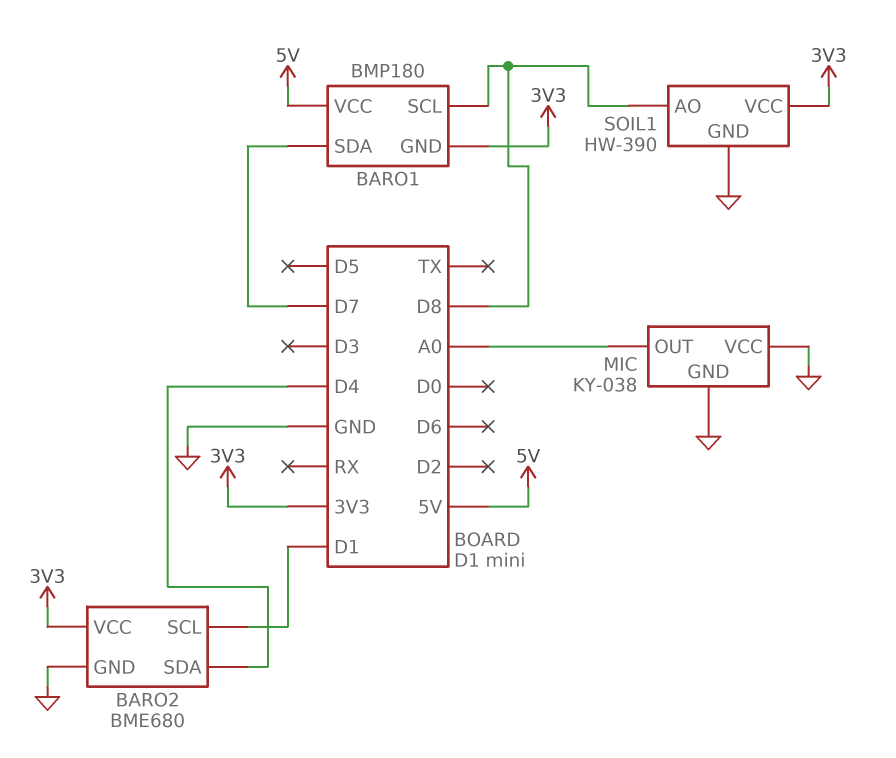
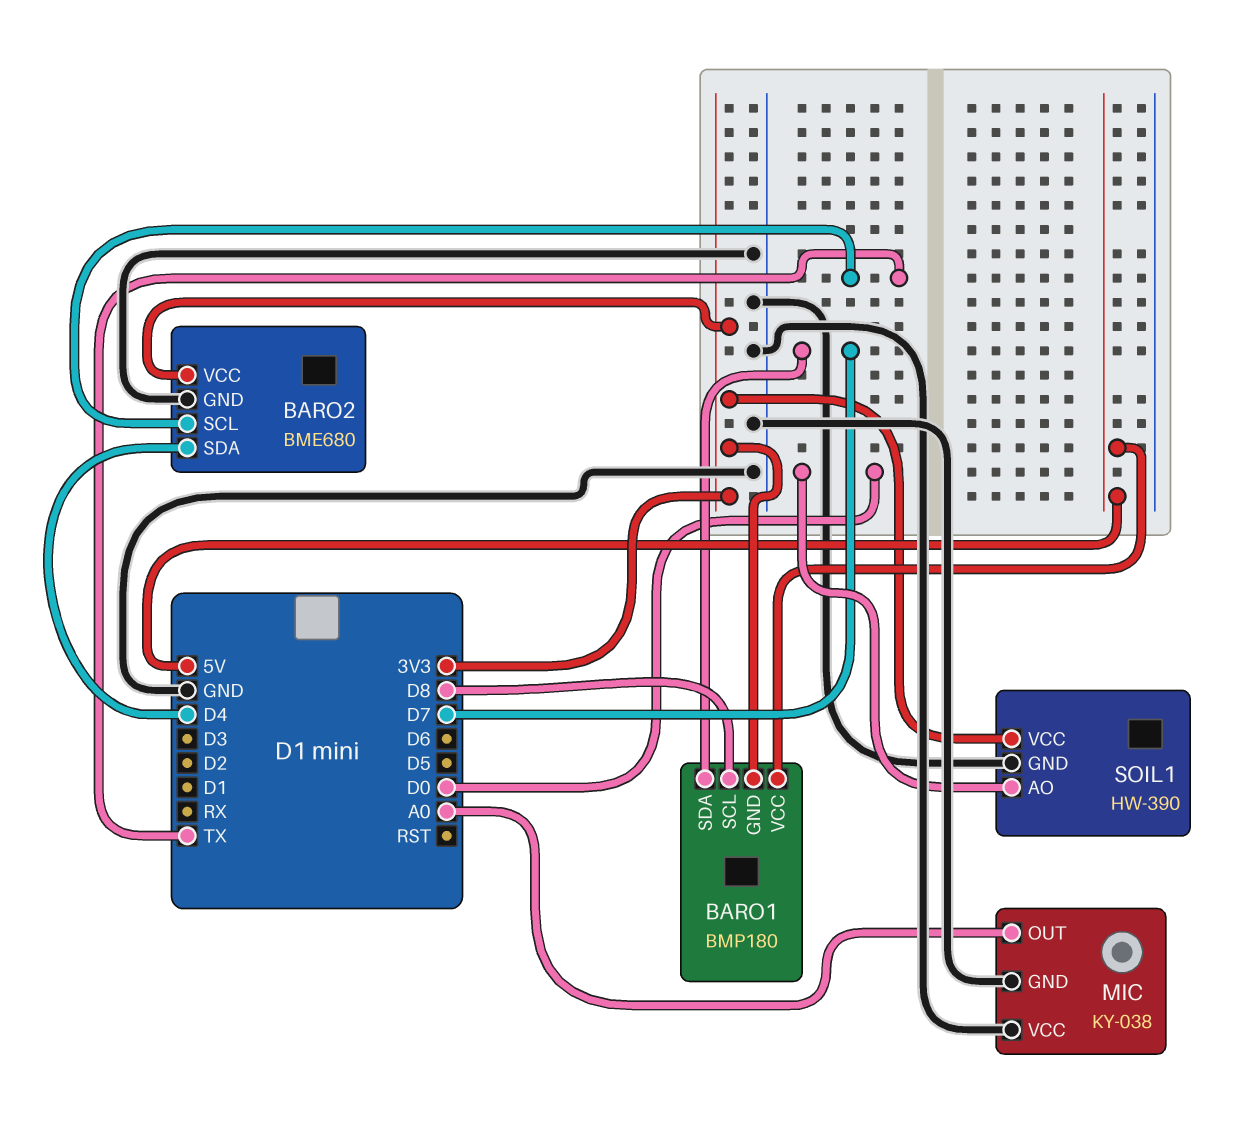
BARO2 pin SCL: D1 -> TX
SOIL1 pin AO: D8 -> D0

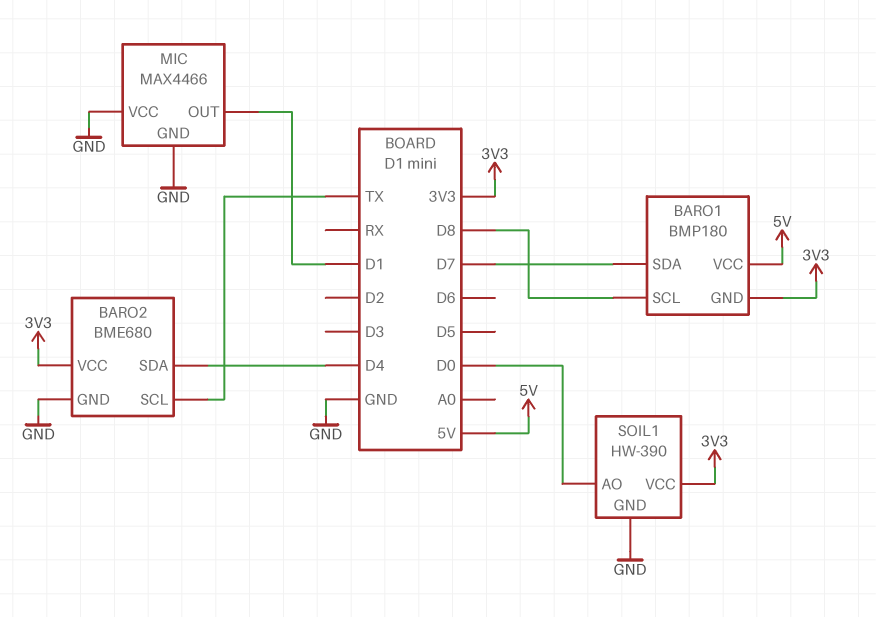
MIC: KY-038 -> MAX4466
MIC pin OUT: A0 -> D1

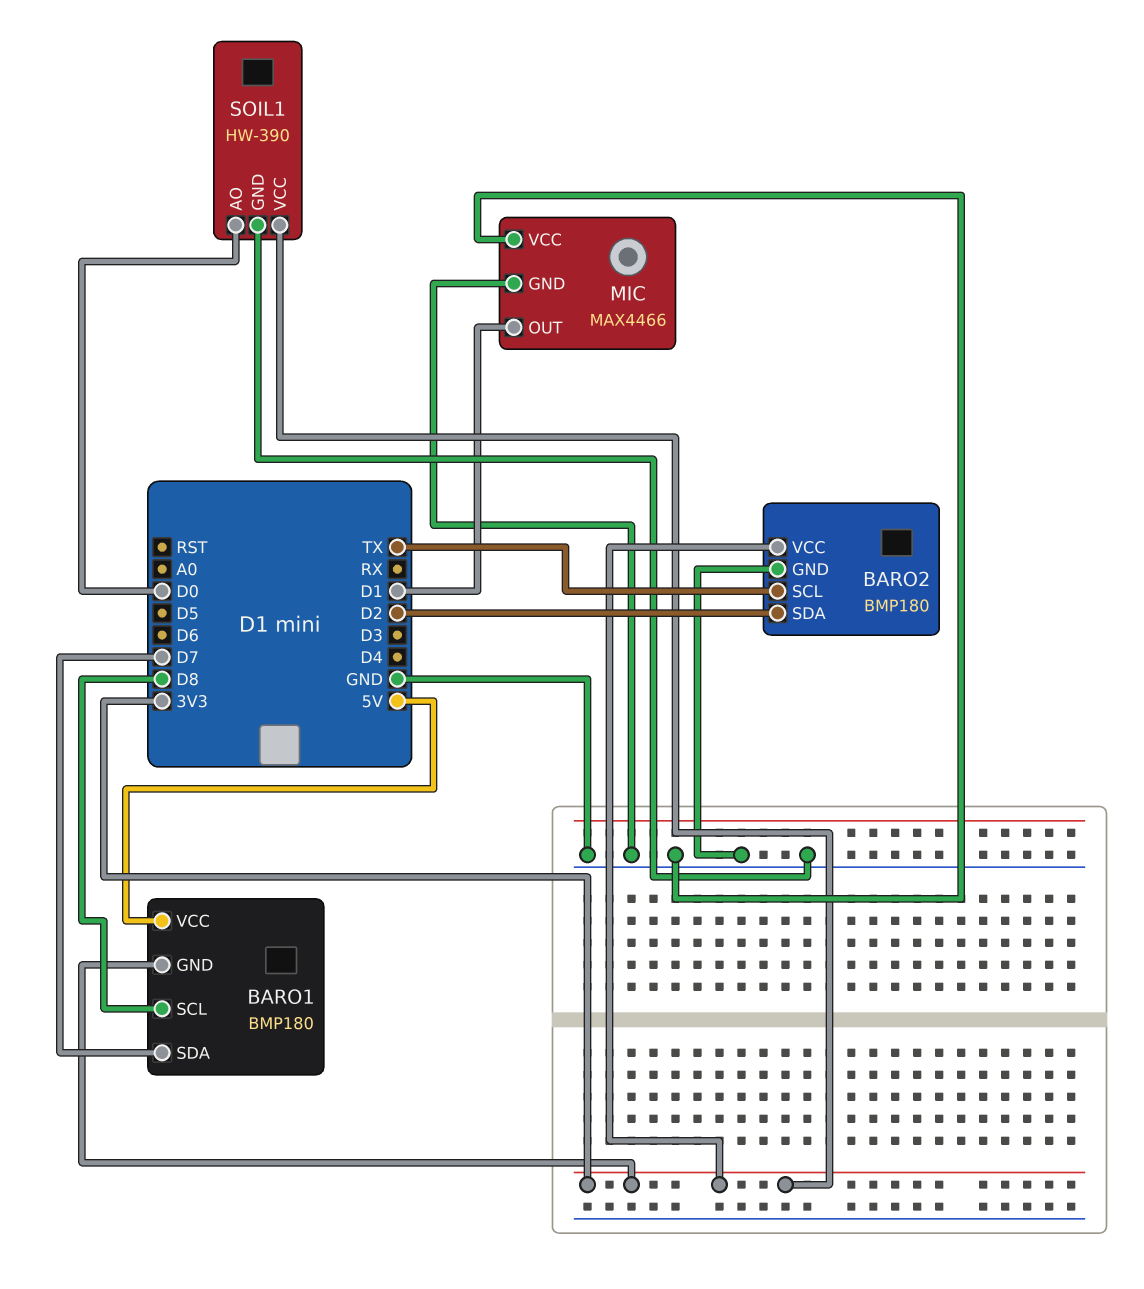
BARO2: BME680 -> BMP180
BARO2 pin SDA: D4 -> D2

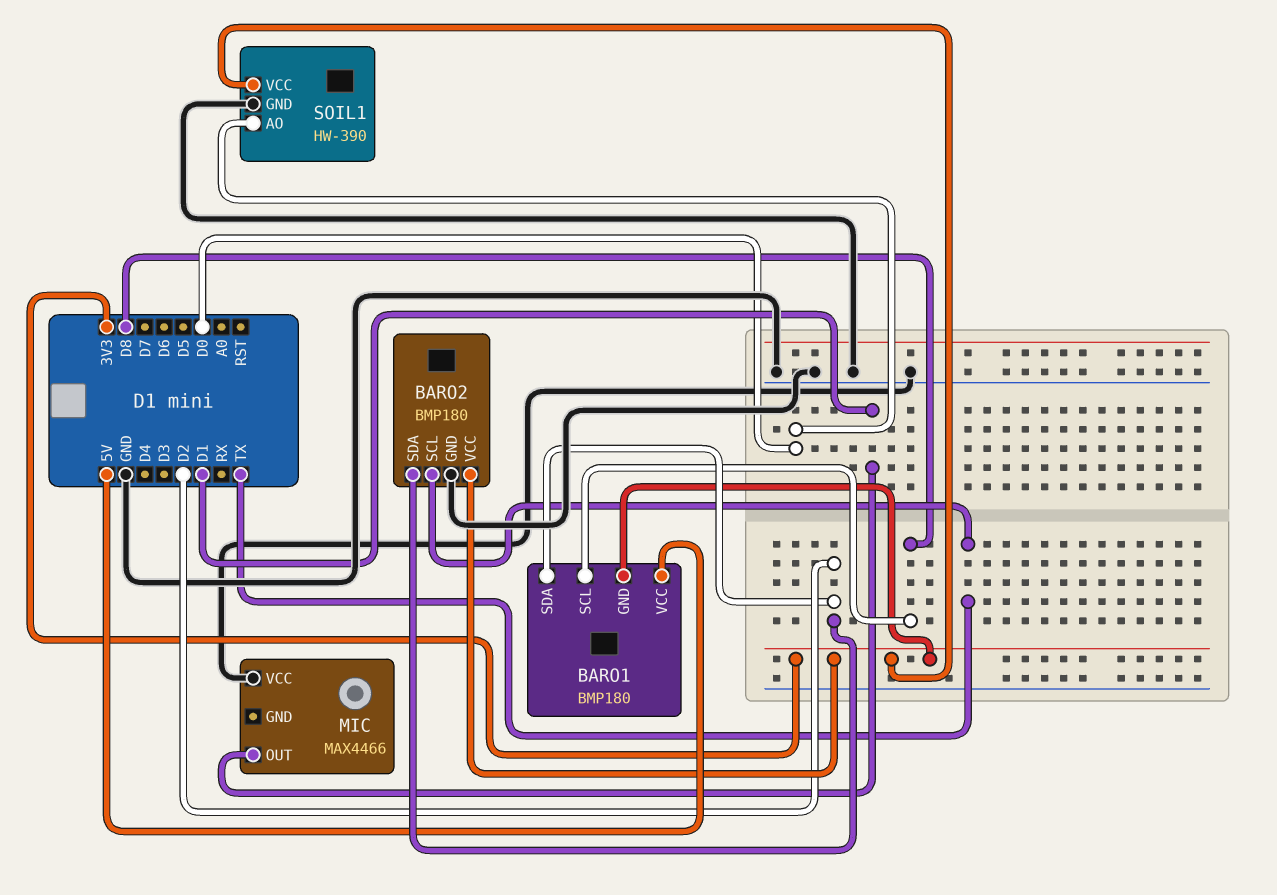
BARO1 pin SDA: D7 -> D2
MIC pin GND: GND -> none

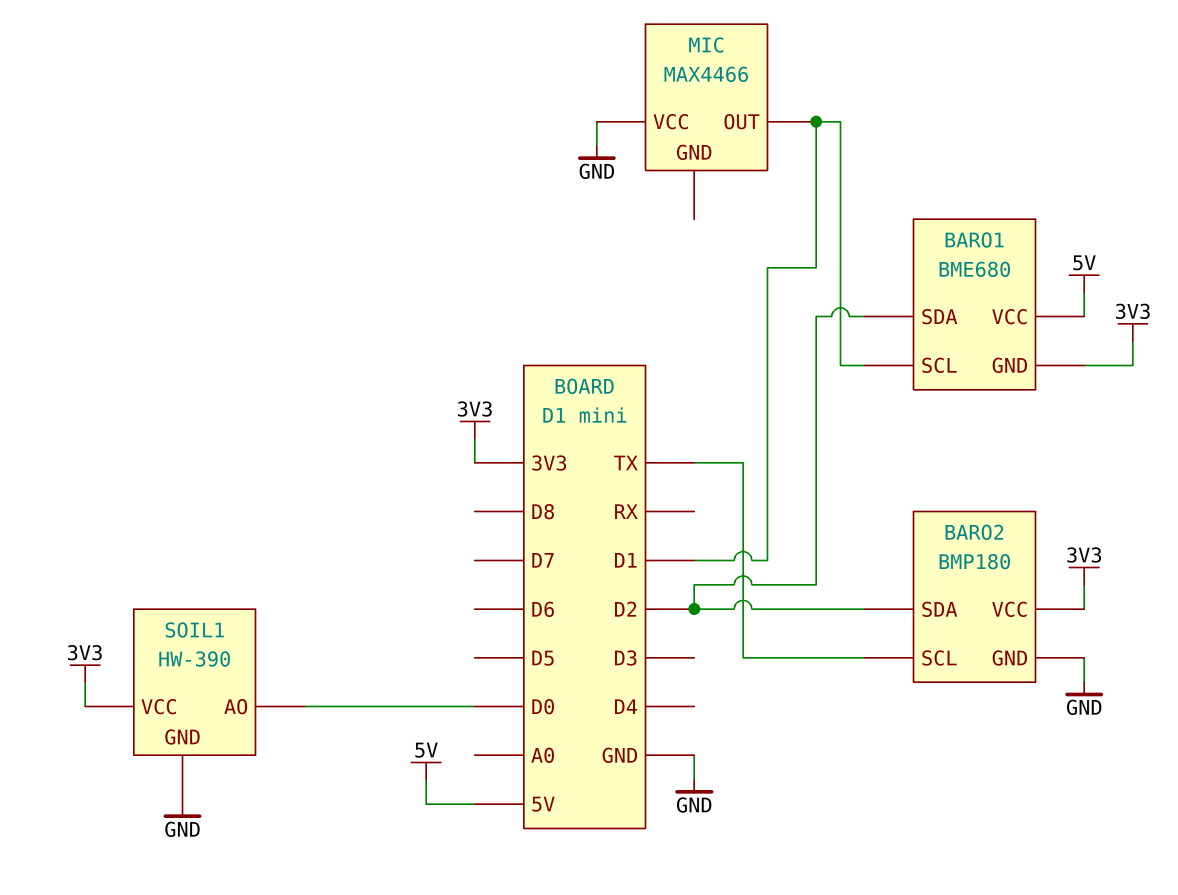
BARO1: BMP180 -> BME680
BARO1 pin SCL: D8 -> D1

